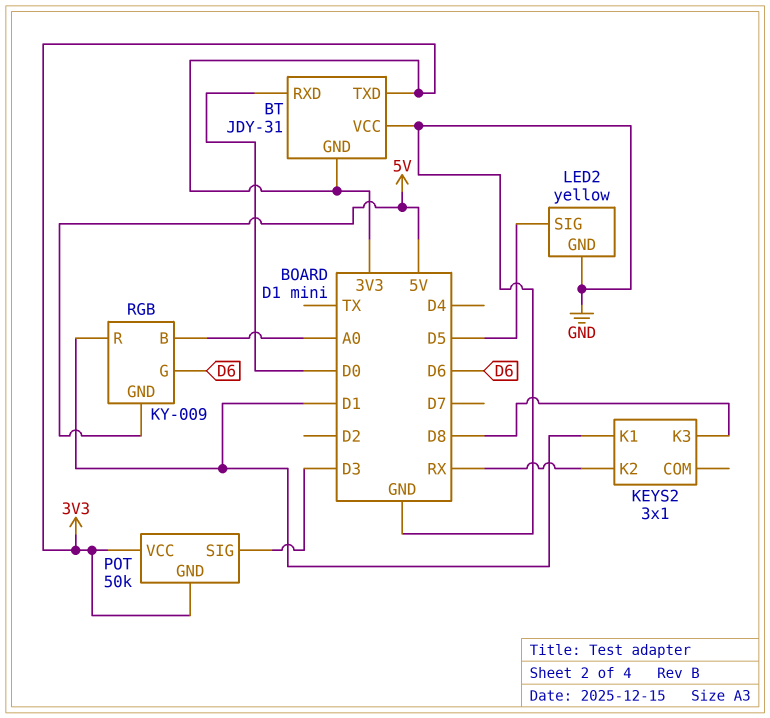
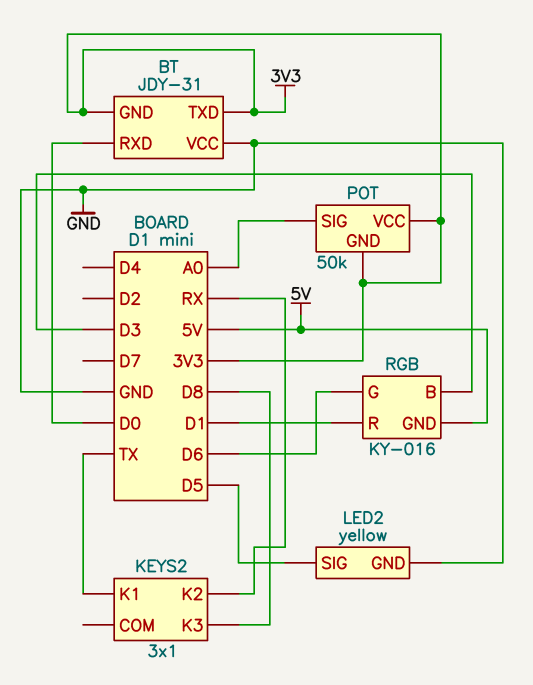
KEYS2 pin K1: D1 -> TX
POT pin SIG: D3 -> A0
RGB: KY-009 -> KY-016
RGB pin B: A0 -> D3

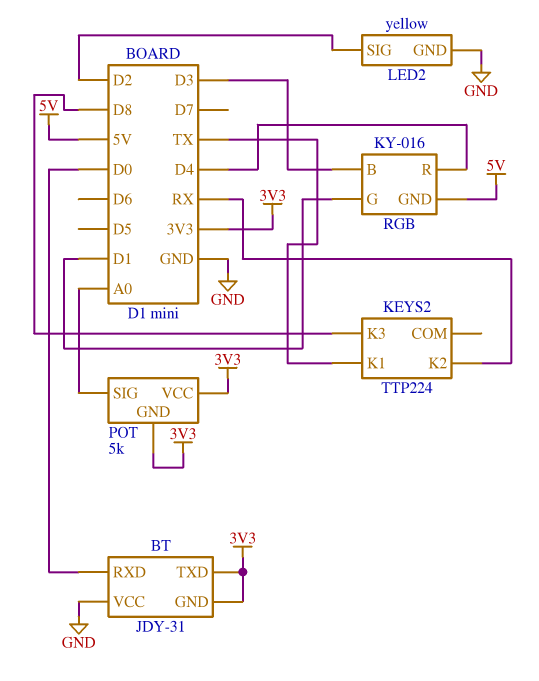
KEYS2: 3x1 -> TTP224
LED2 pin SIG: D5 -> D2
POT: 50k -> 5k
RGB pin G: D6 -> D1
RGB pin R: D1 -> D4

